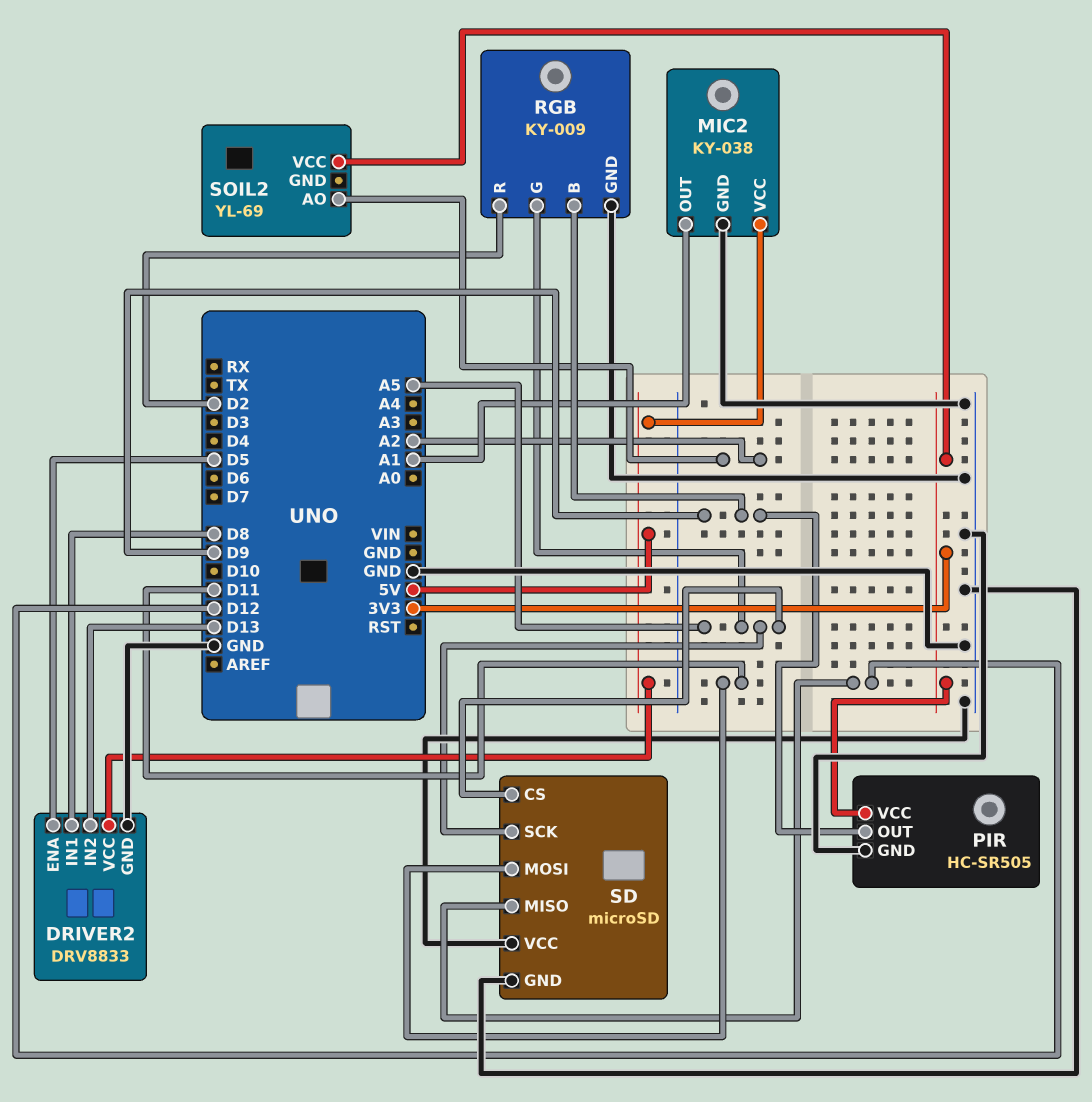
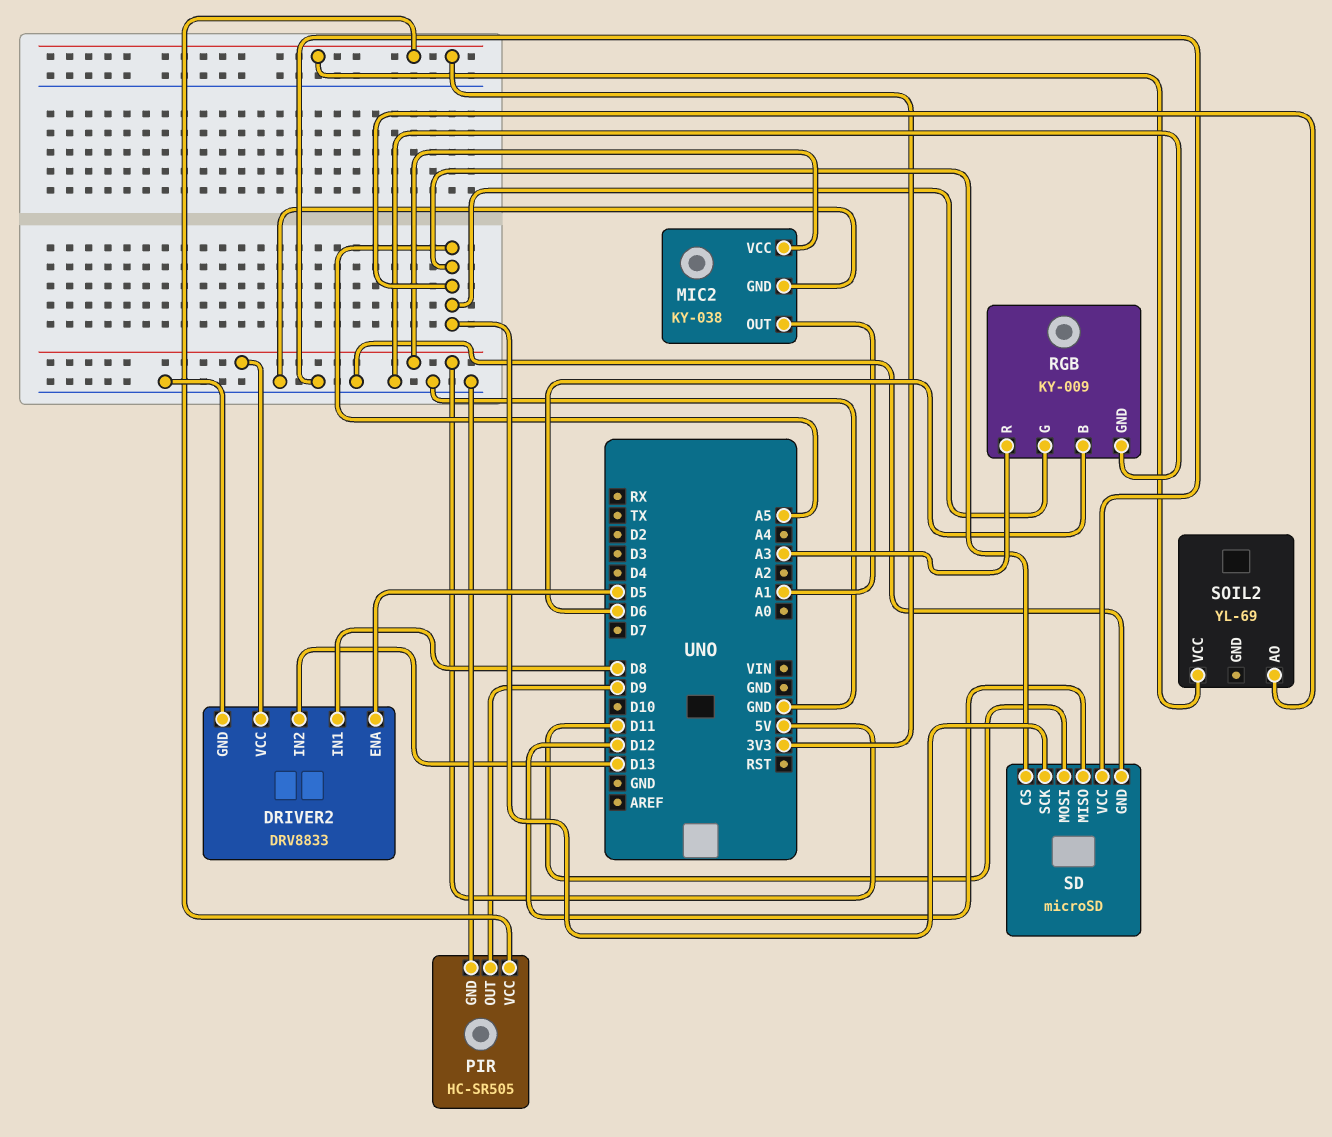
RGB pin B: D9 -> D6
RGB pin R: D2 -> A3
SOIL2 pin AO: A2 -> A5

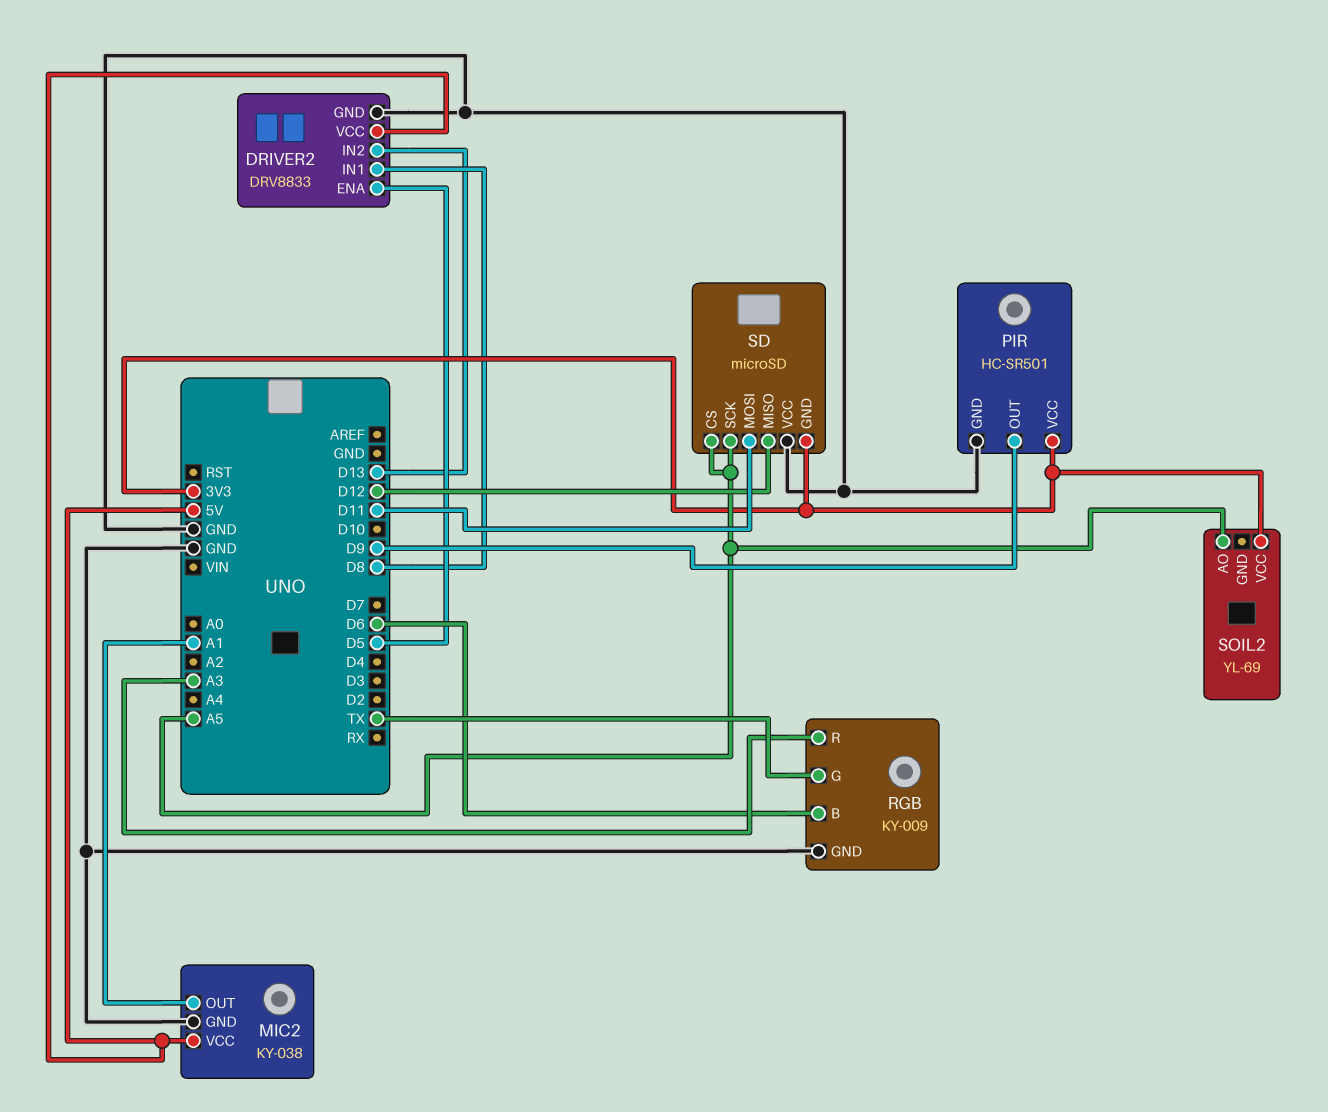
PIR: HC-SR505 -> HC-SR501
RGB pin G: A5 -> TX
SD pin GND: GND -> 3V3

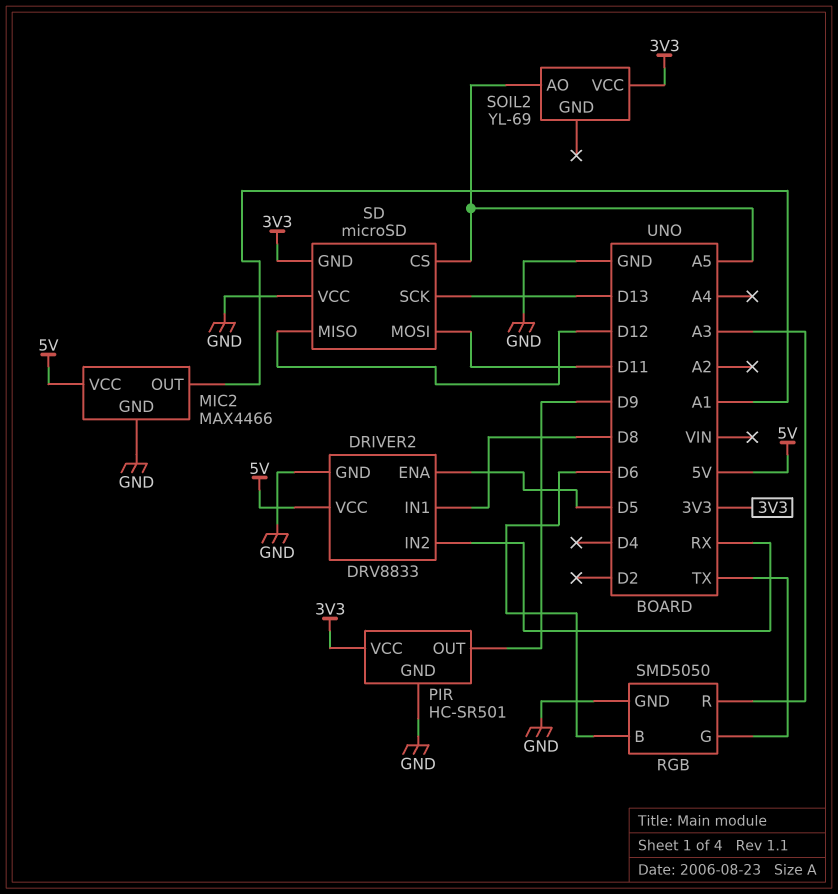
DRIVER2 pin IN2: D13 -> RX
MIC2: KY-038 -> MAX4466
RGB: KY-009 -> SMD5050
SD pin SCK: A5 -> D13

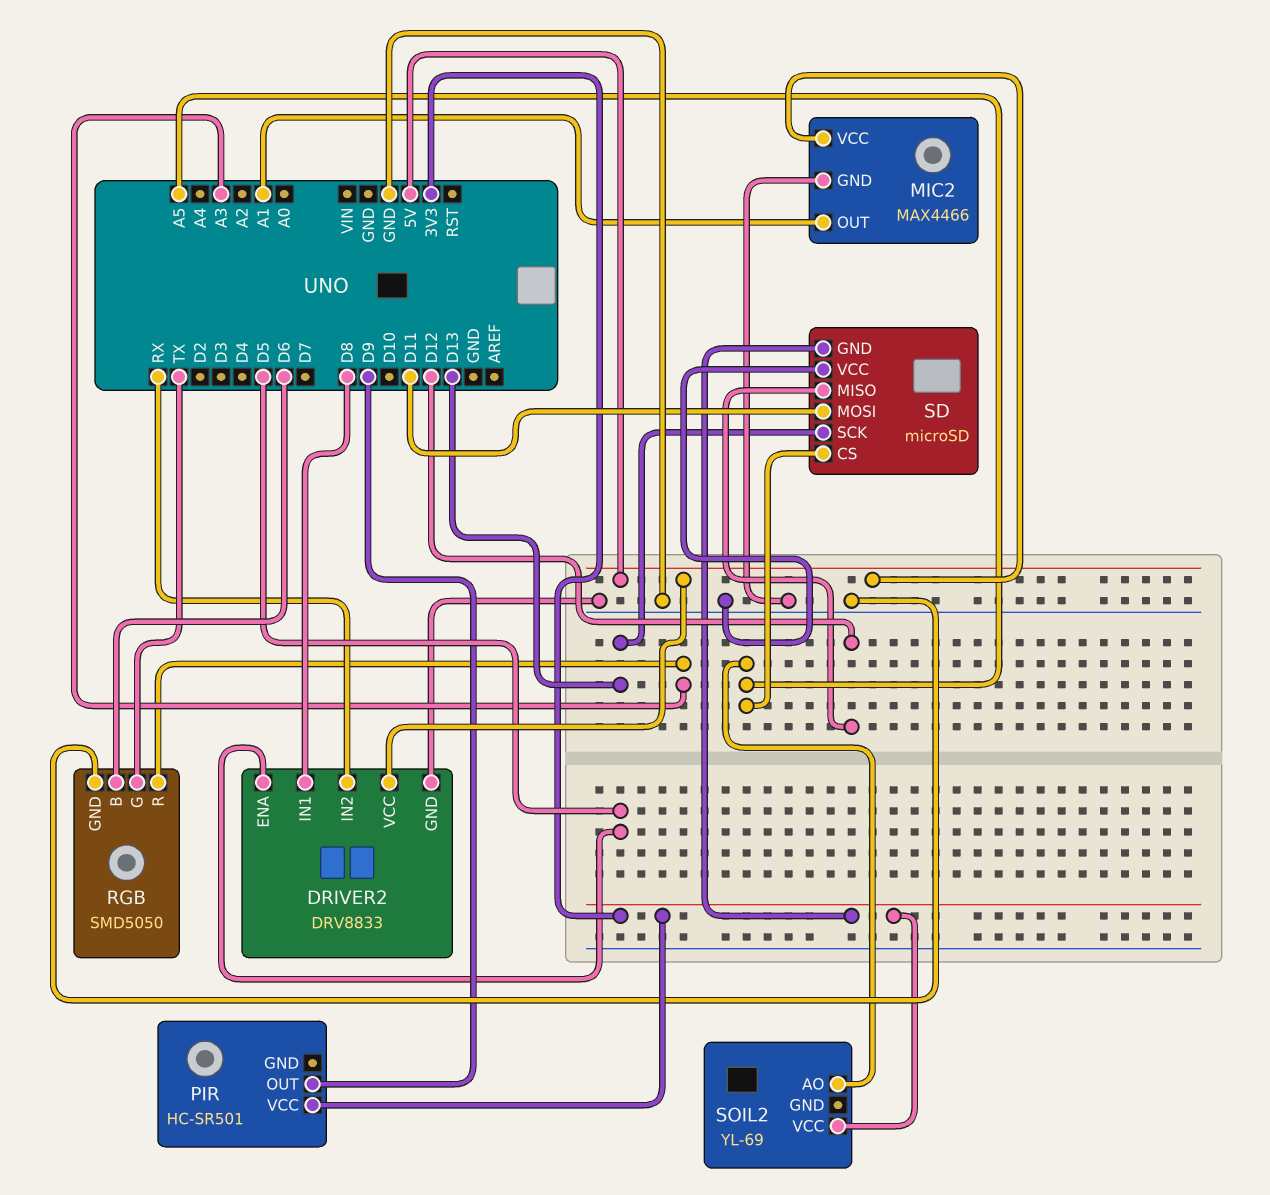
PIR pin GND: GND -> none

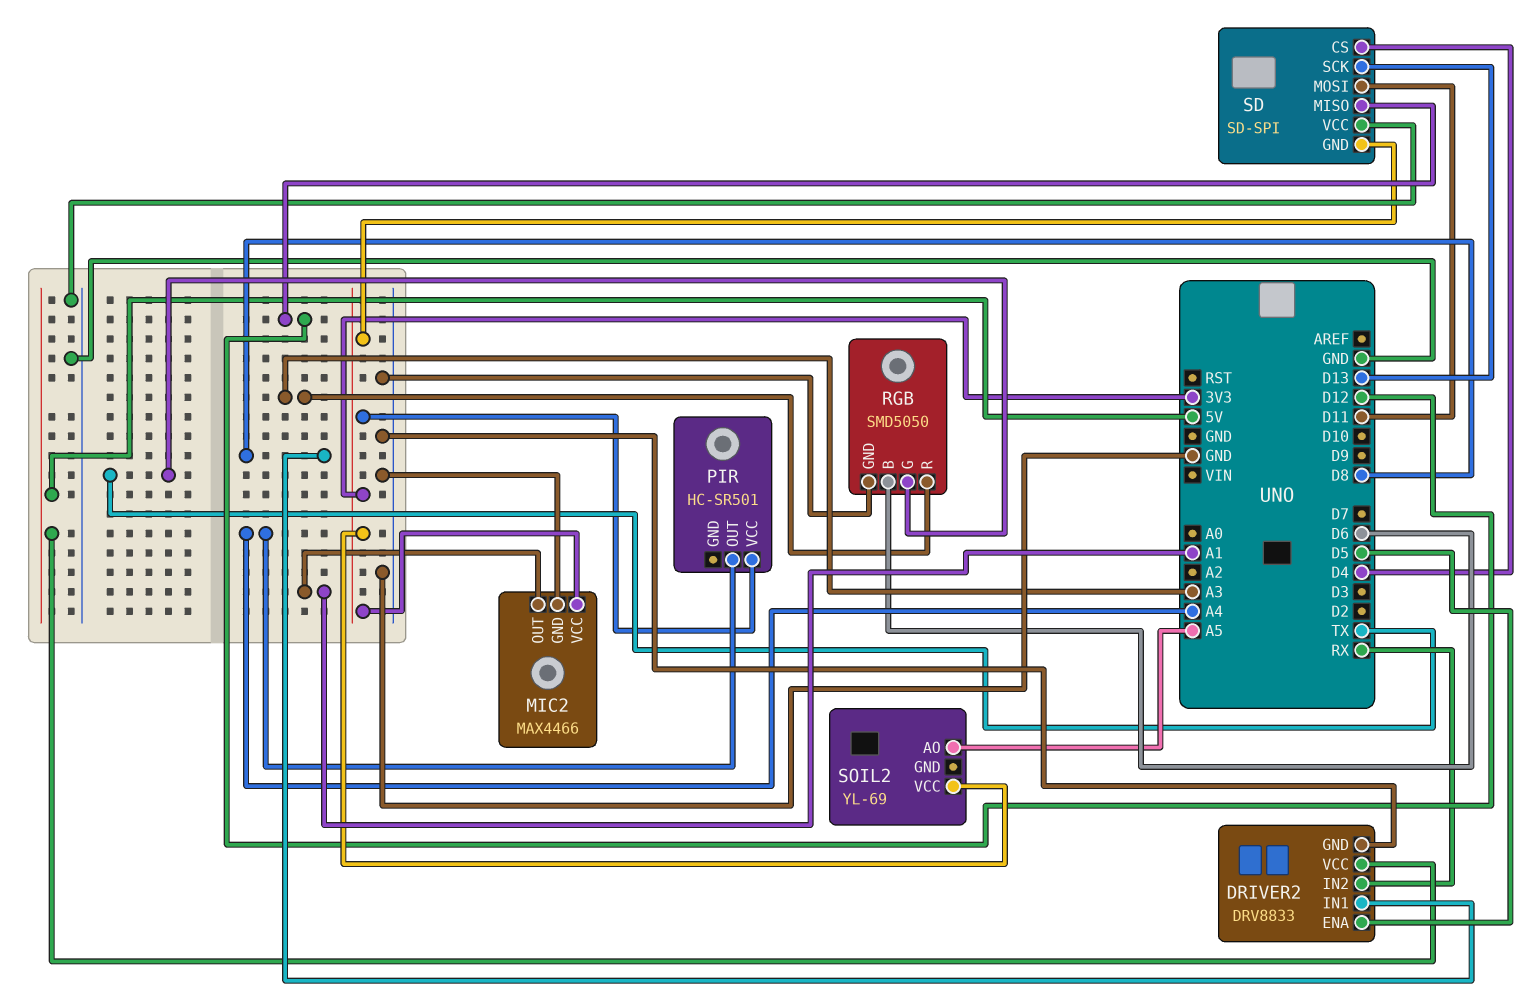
MIC2 pin VCC: 5V -> 3V3
PIR pin OUT: D9 -> A4
SD: microSD -> SD-SPI
SD pin CS: A5 -> D4

